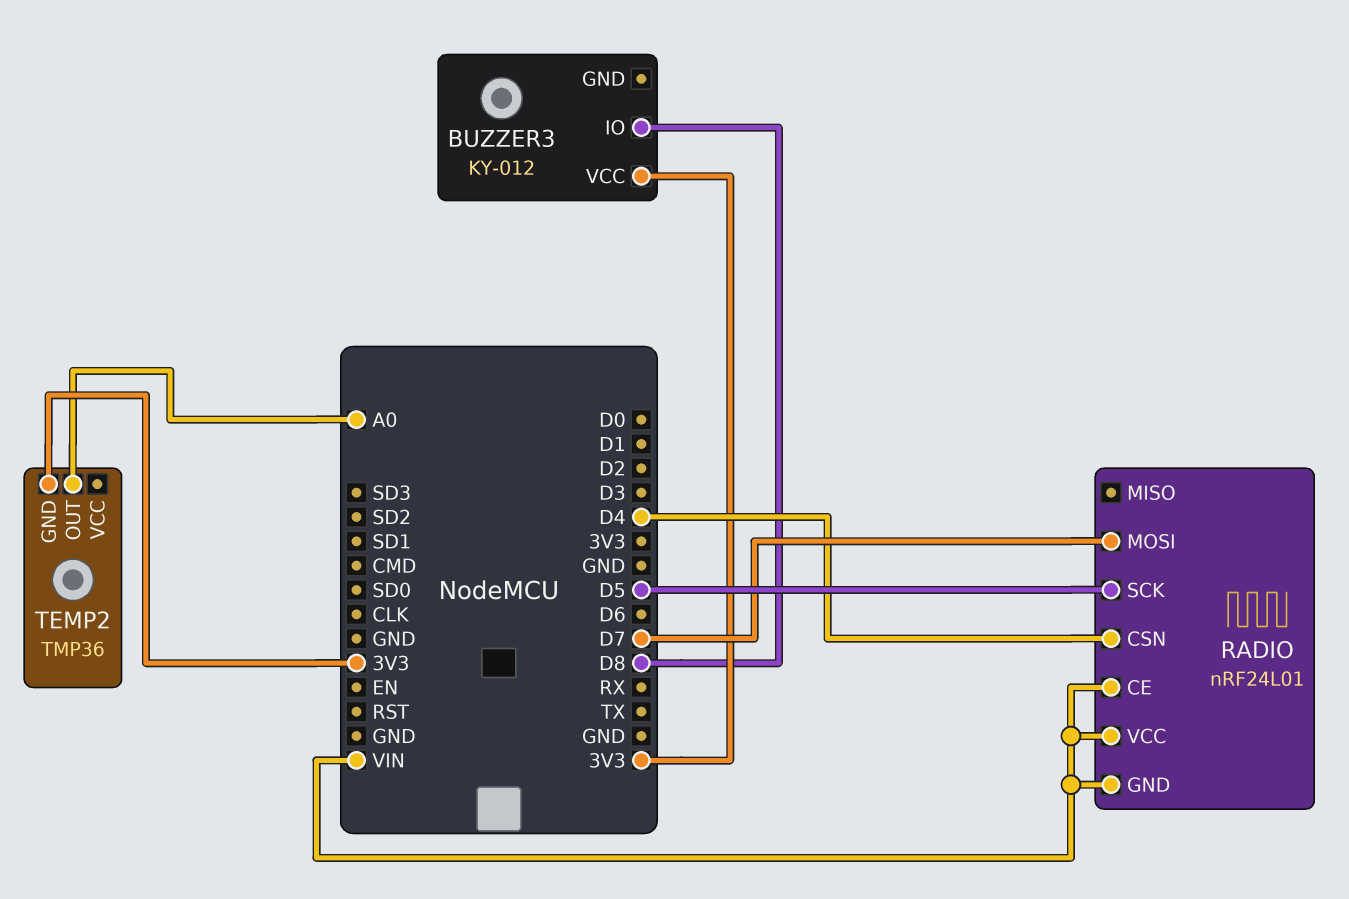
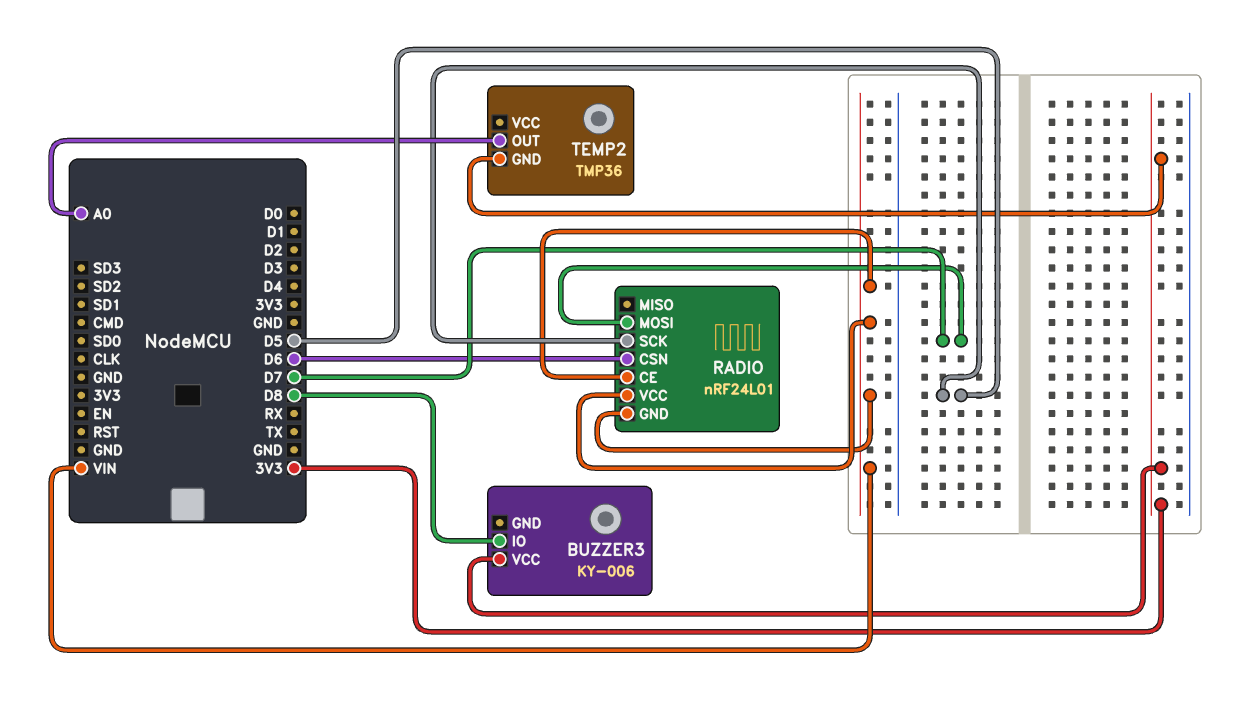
BUZZER3: KY-012 -> KY-006
RADIO pin CSN: D4 -> D6

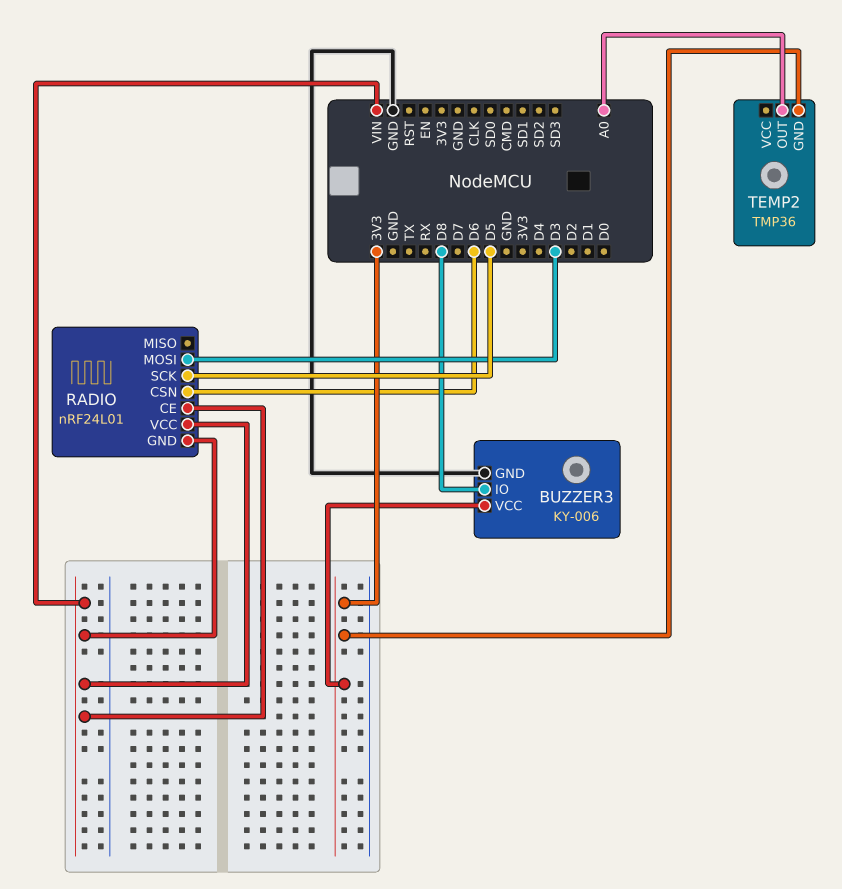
BUZZER3 pin GND: none -> GND
RADIO pin MOSI: D7 -> D3

